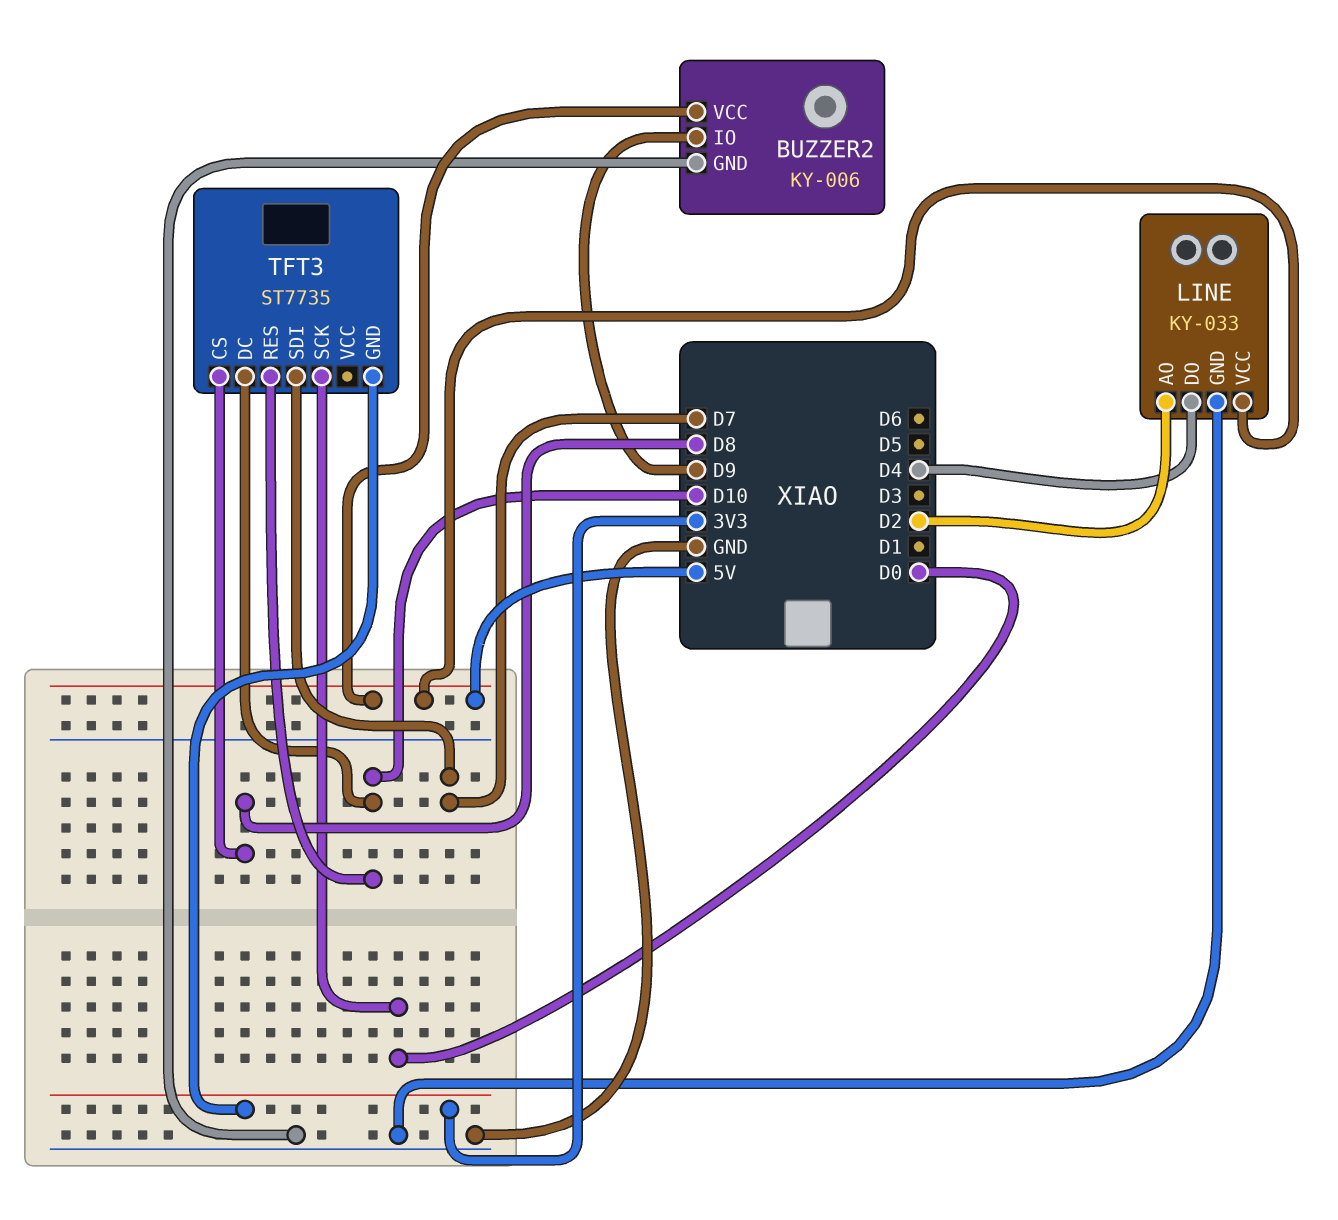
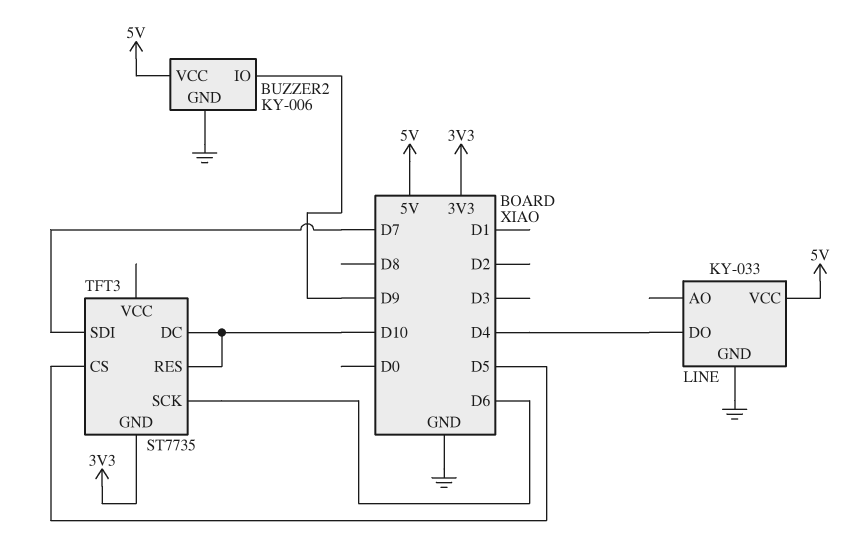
LINE pin AO: D2 -> none
TFT3 pin CS: D8 -> D5
TFT3 pin SCK: D0 -> D6

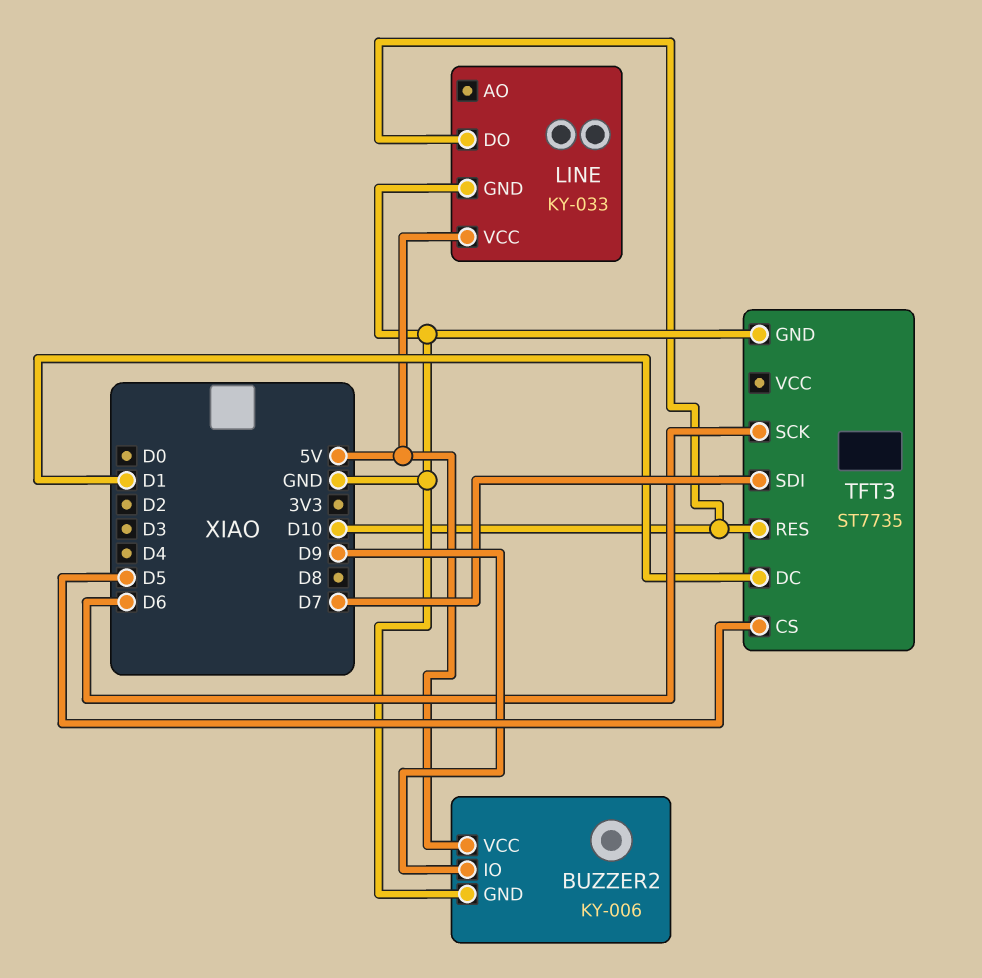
LINE pin DO: D4 -> D10
TFT3 pin DC: D10 -> D1
TFT3 pin GND: 3V3 -> GND

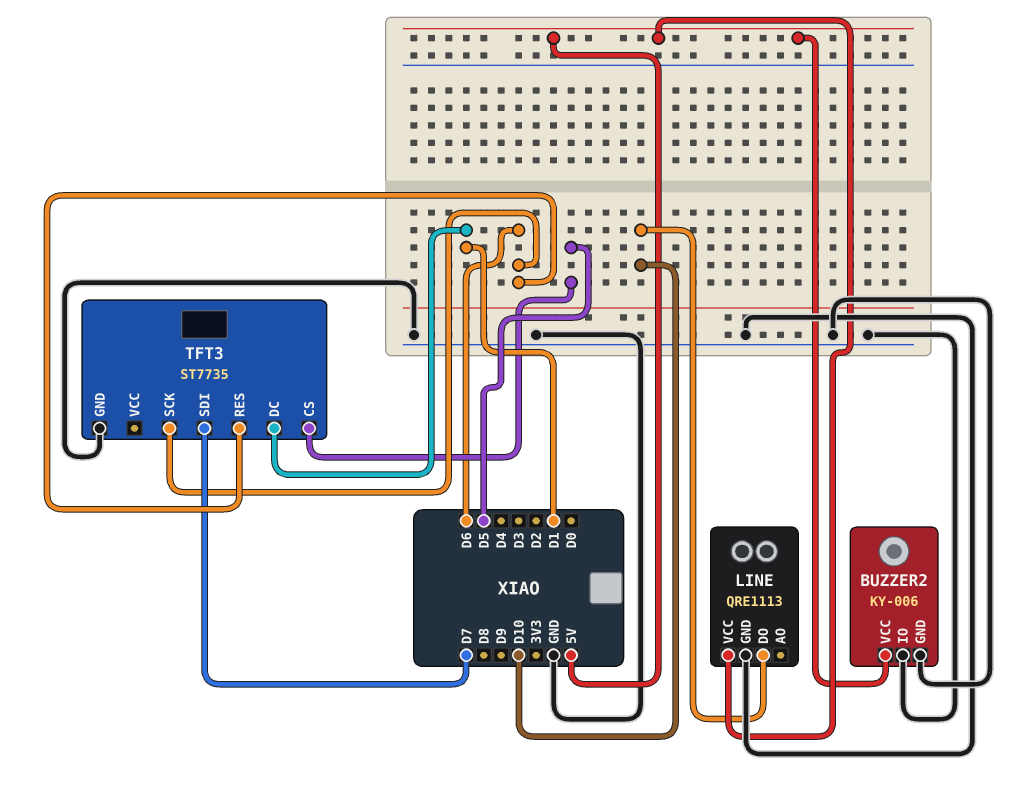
BUZZER2 pin IO: D9 -> GND
LINE: KY-033 -> QRE1113
TFT3 pin RES: D10 -> D6

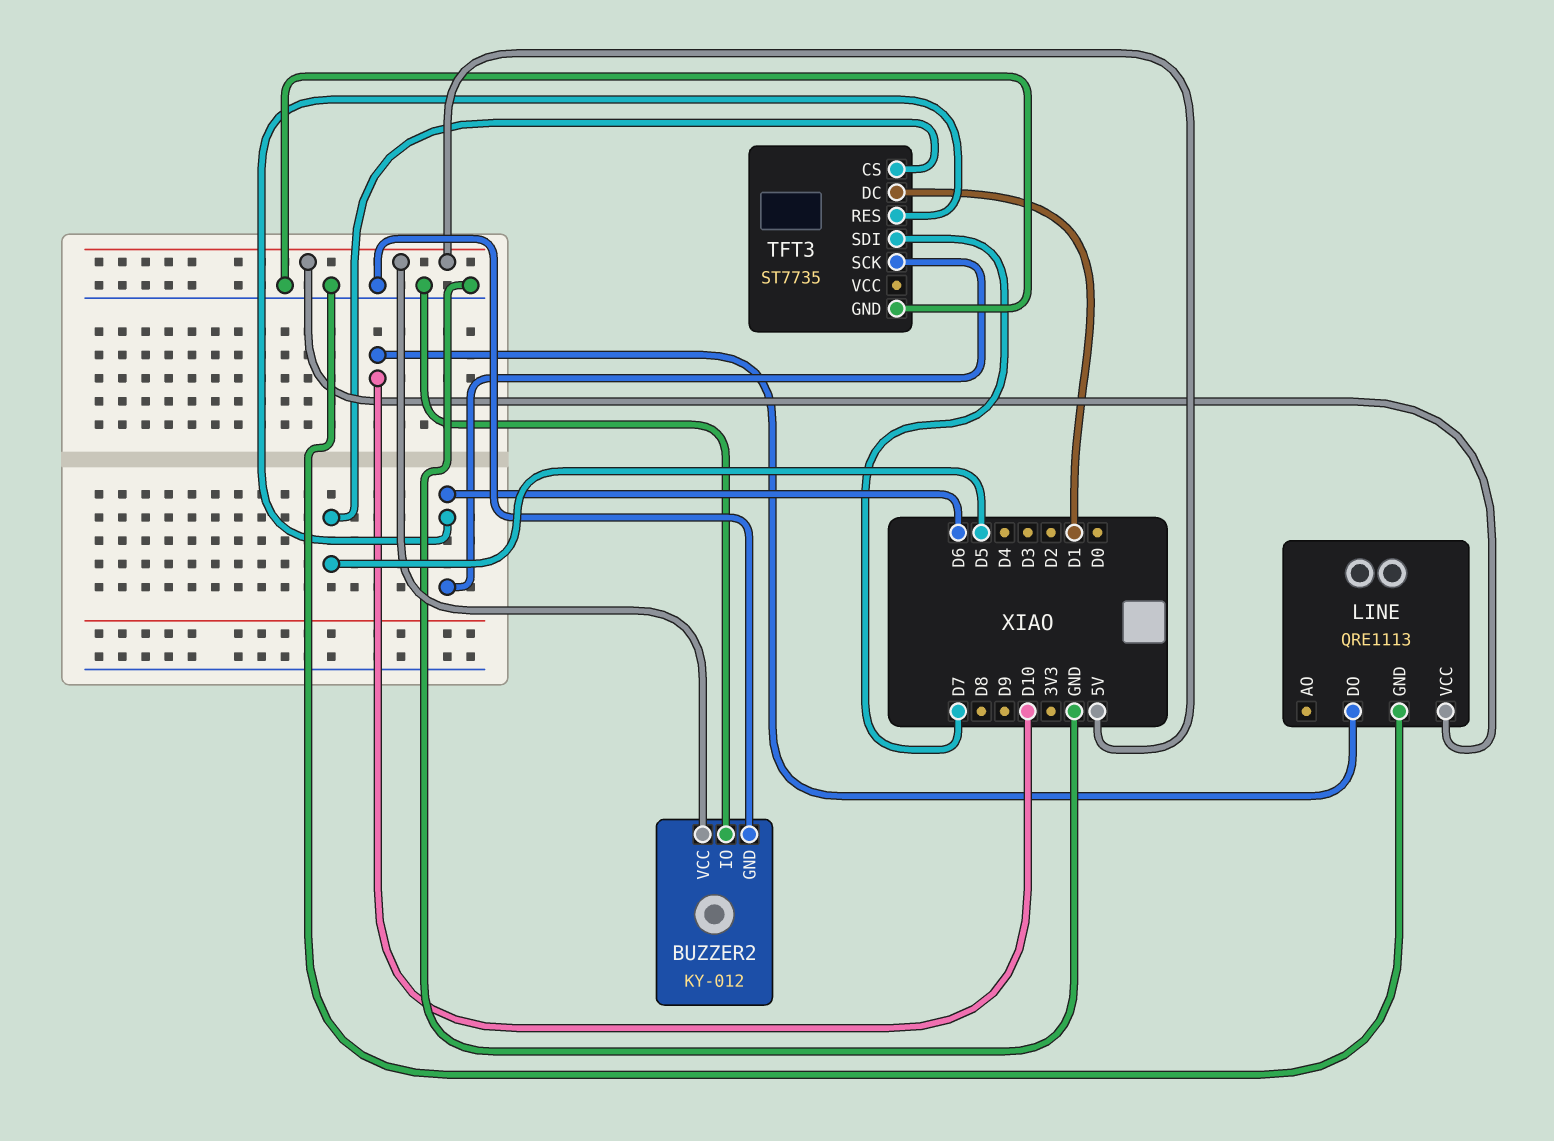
BUZZER2: KY-006 -> KY-012

